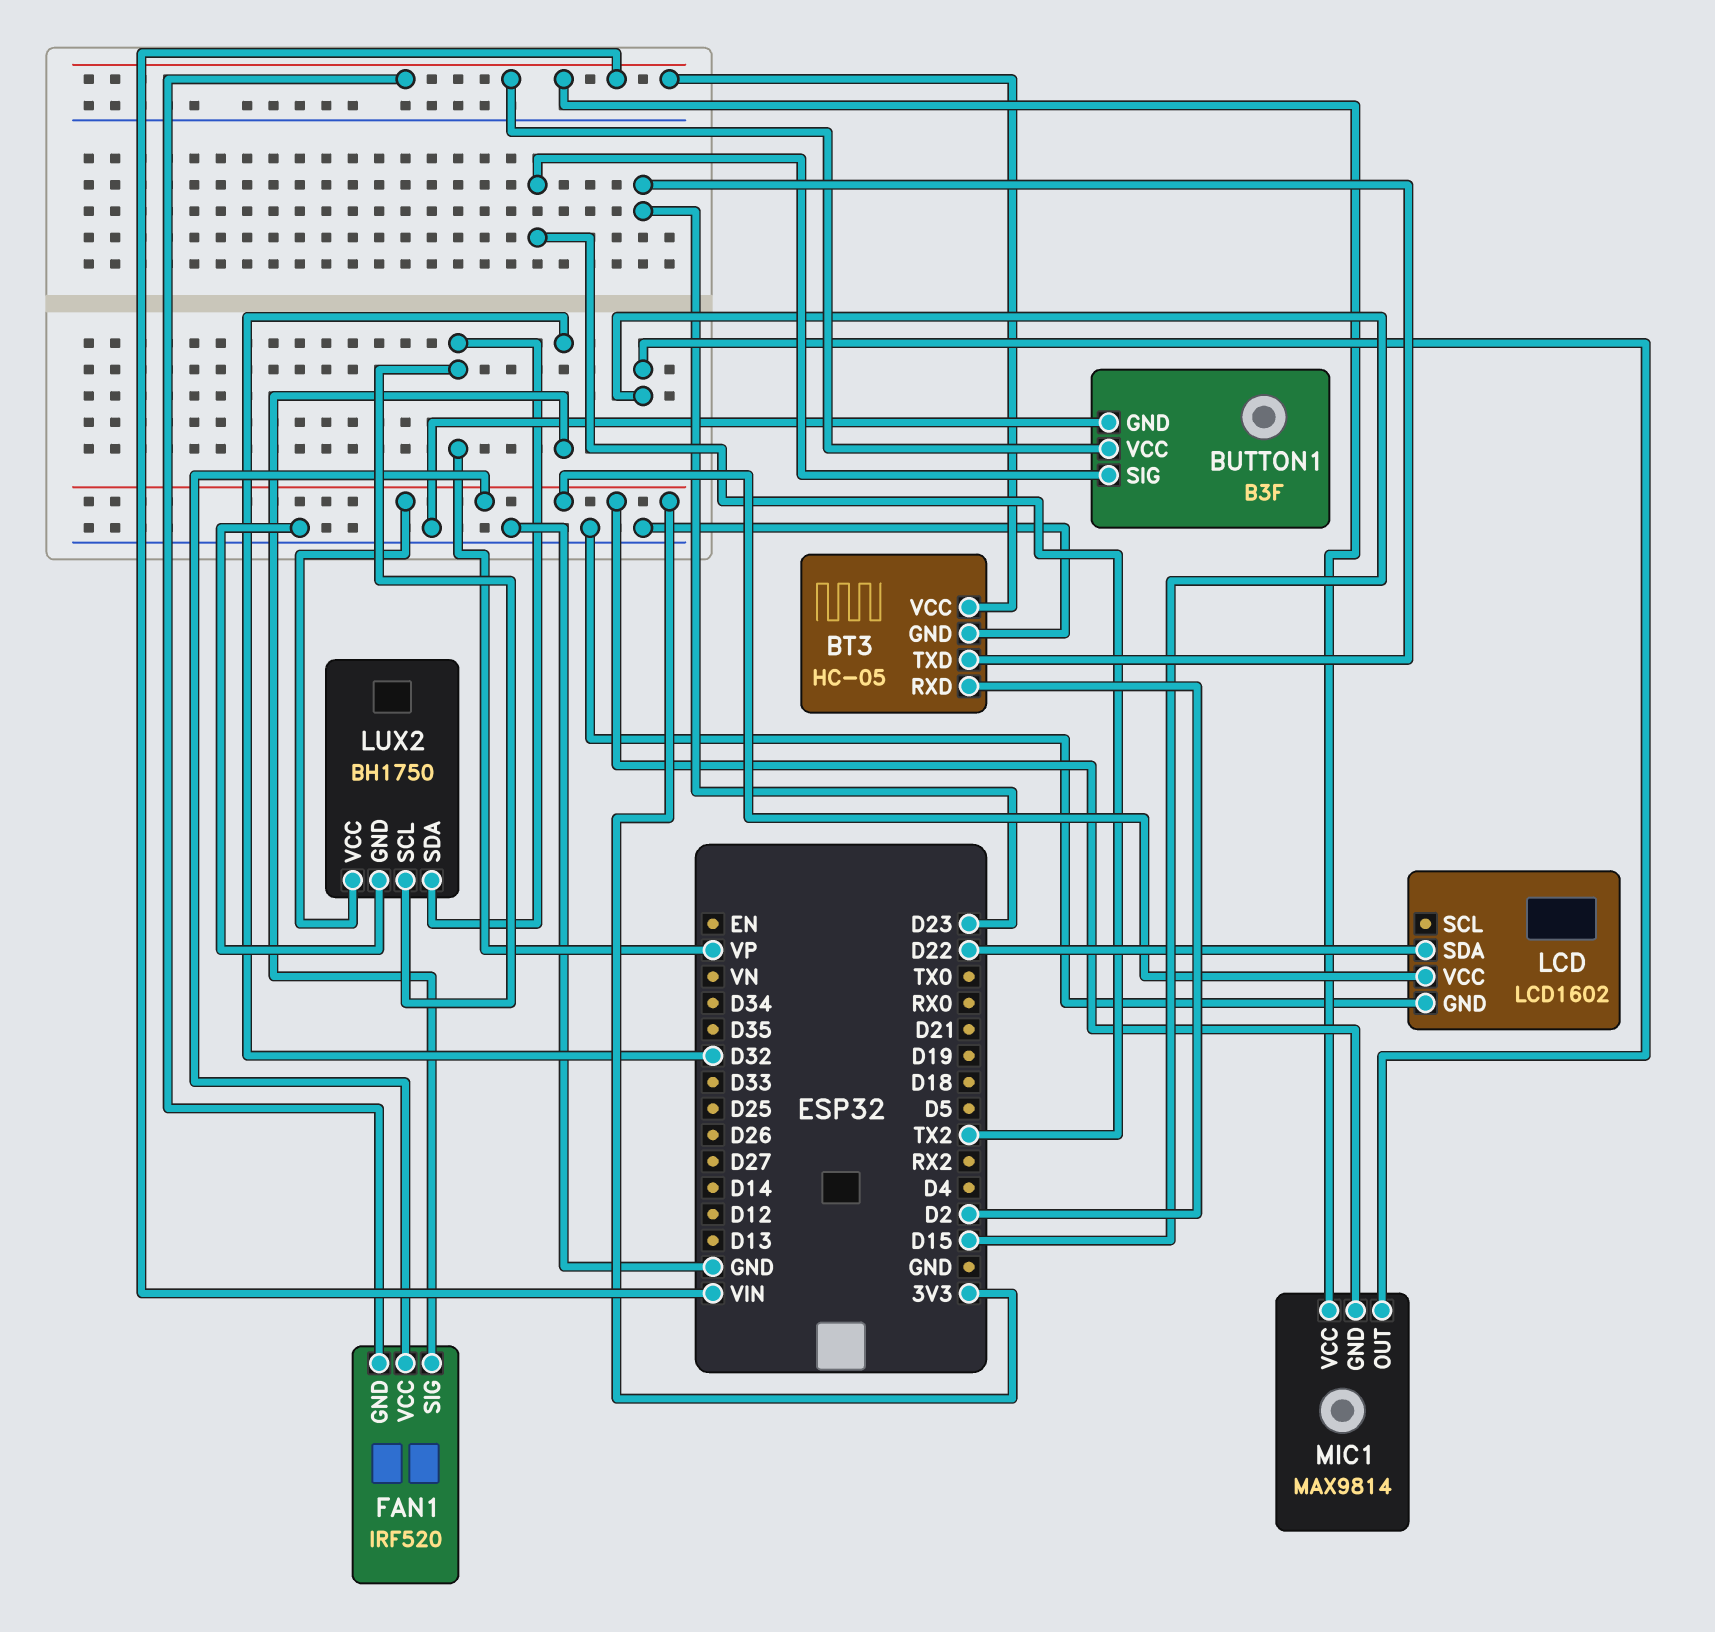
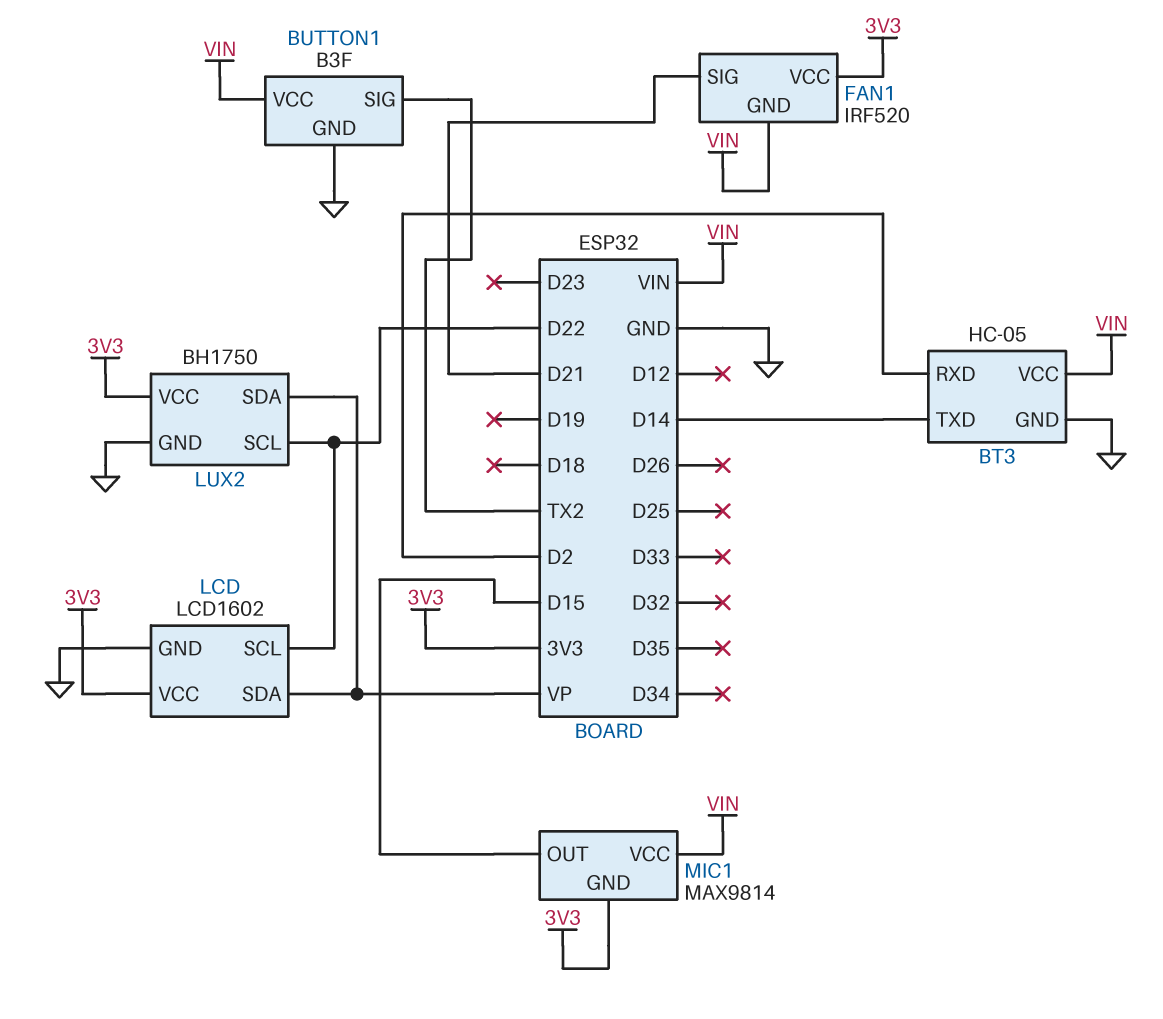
BT3 pin TXD: D23 -> D14
FAN1 pin SIG: D32 -> D21
LCD pin SCL: none -> D22
LCD pin SDA: D22 -> VP
LUX2 pin SCL: VP -> D22

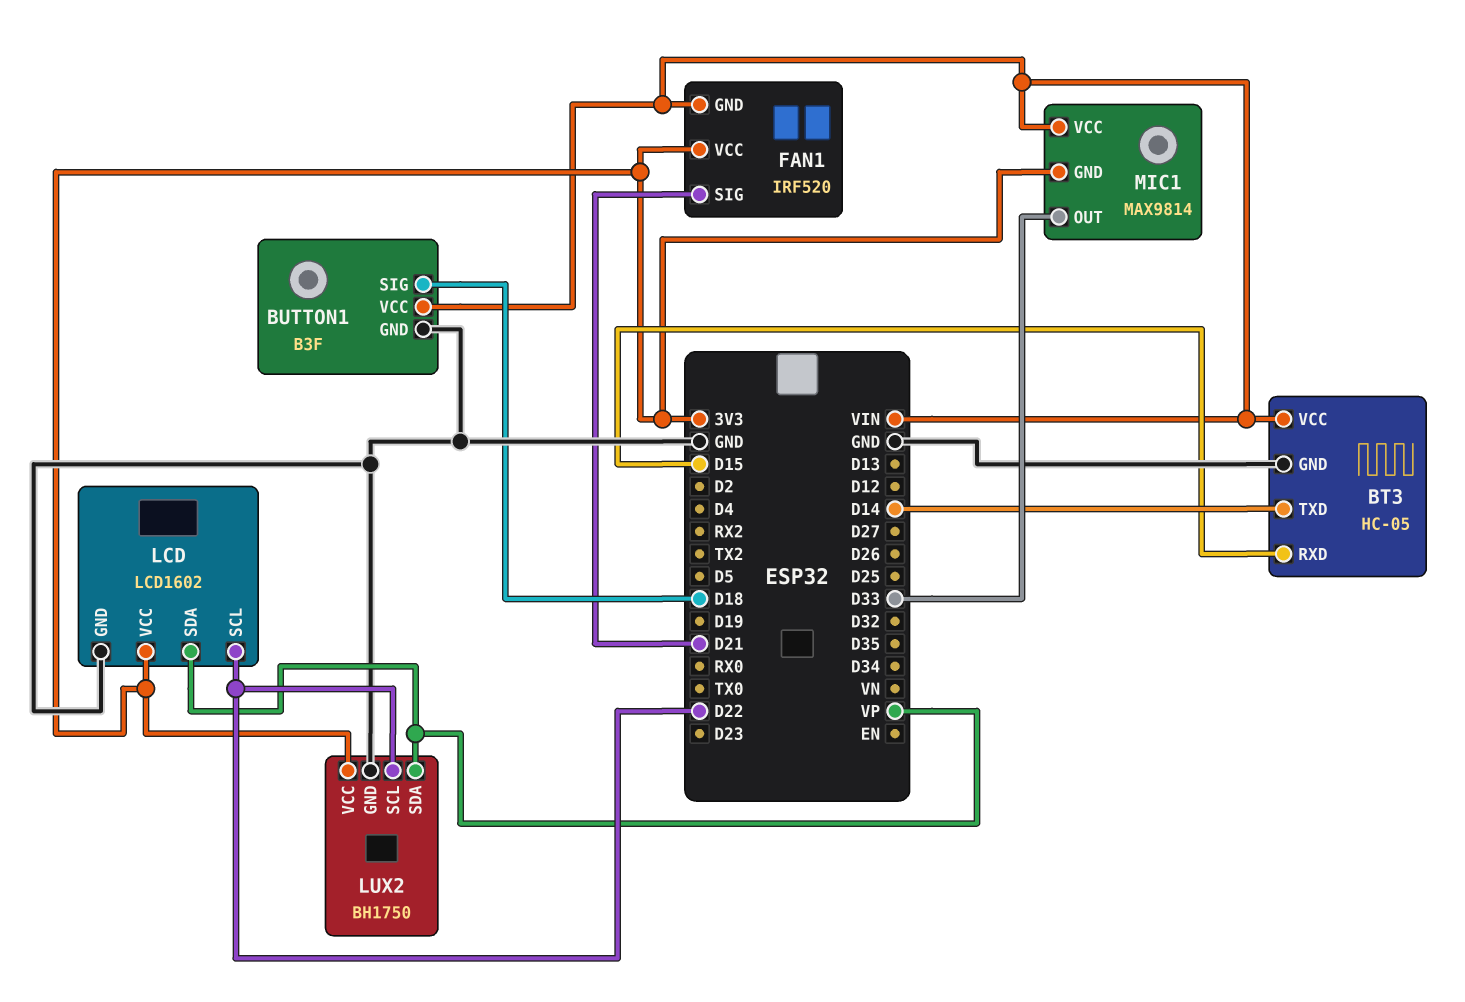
BT3 pin RXD: D2 -> D15
BUTTON1 pin SIG: TX2 -> D18
MIC1 pin OUT: D15 -> D33

